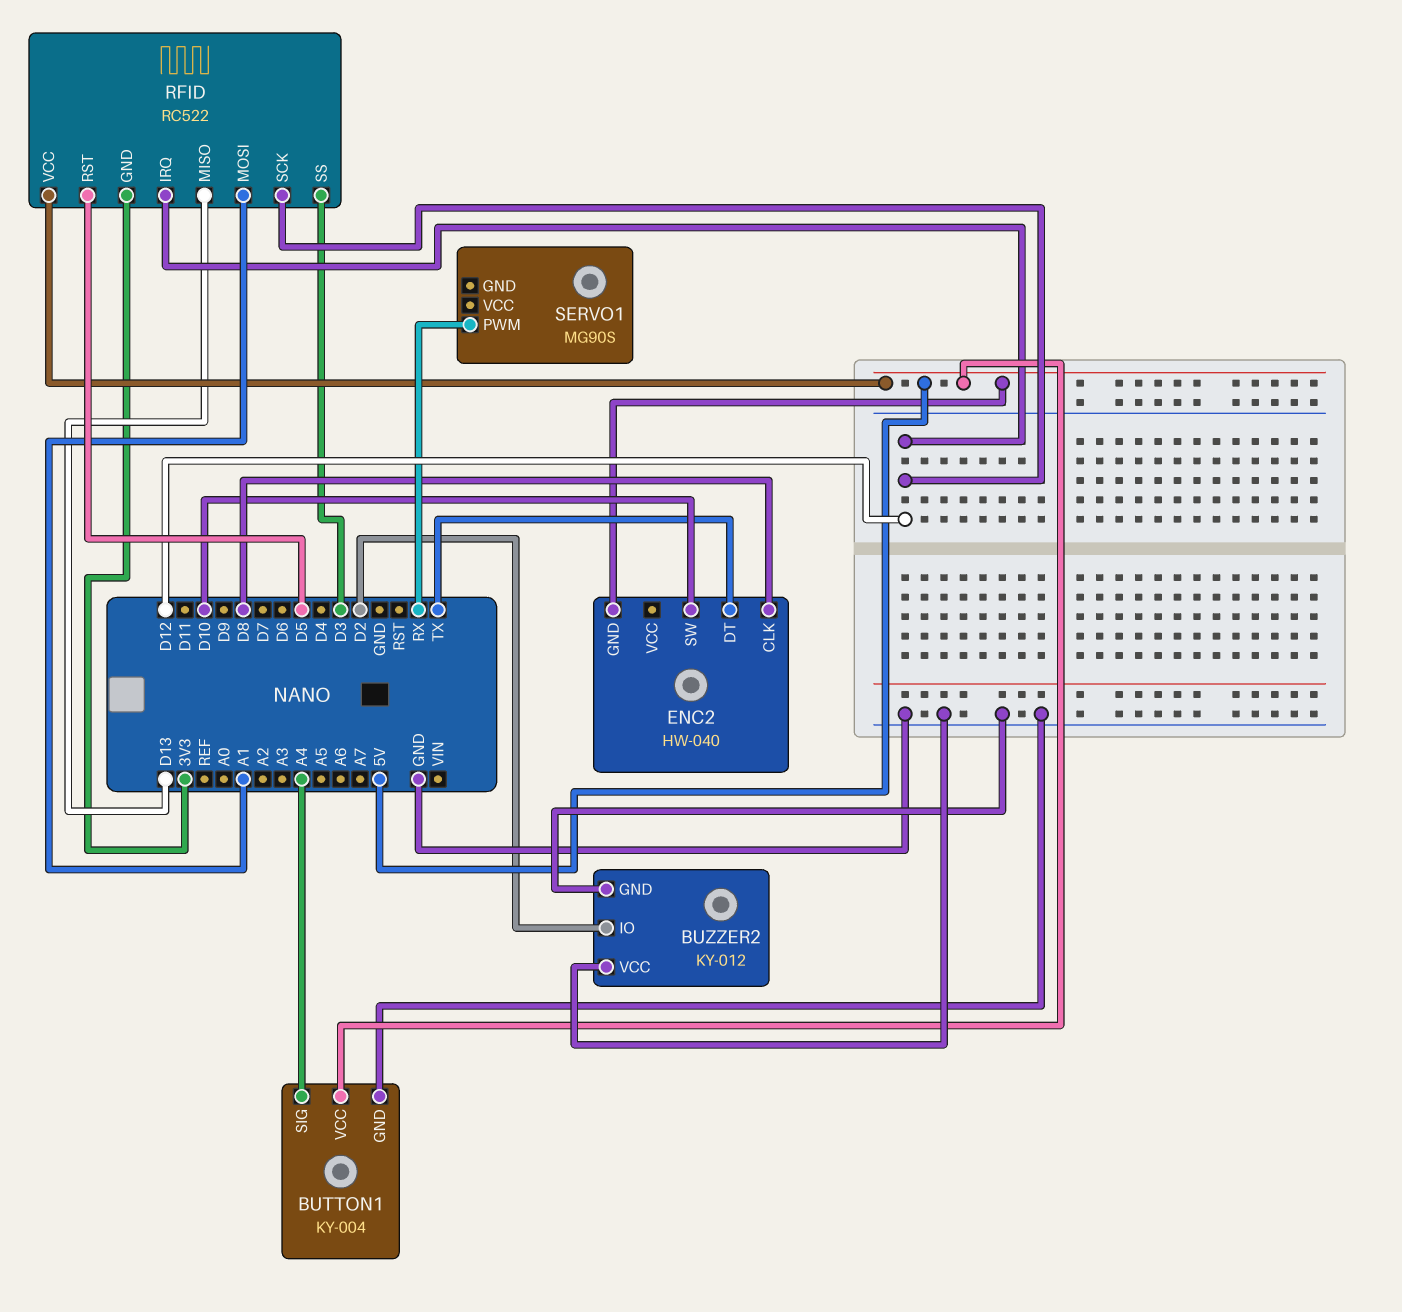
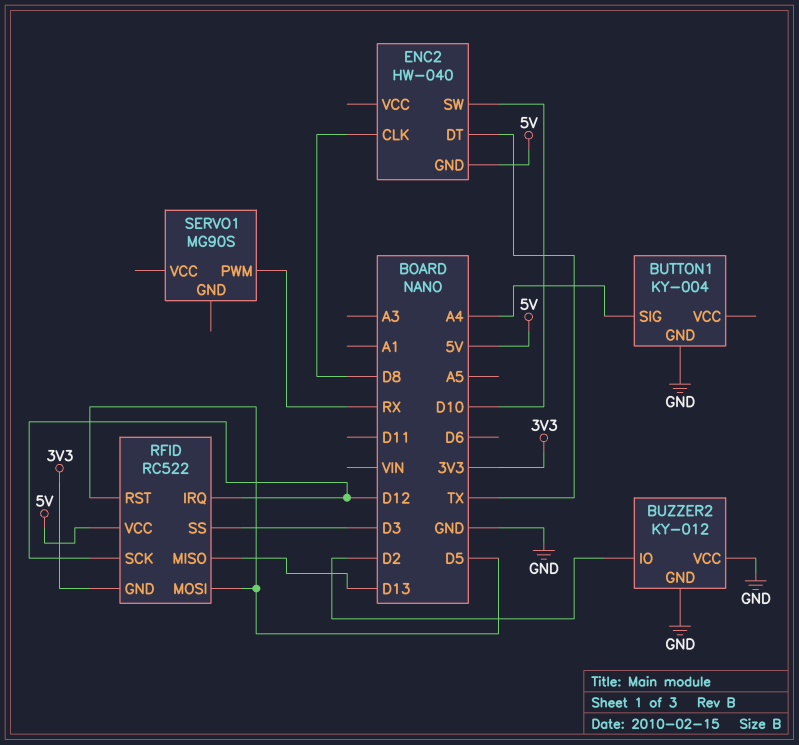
BUTTON1 pin VCC: 5V -> none
RFID pin MOSI: A1 -> D5

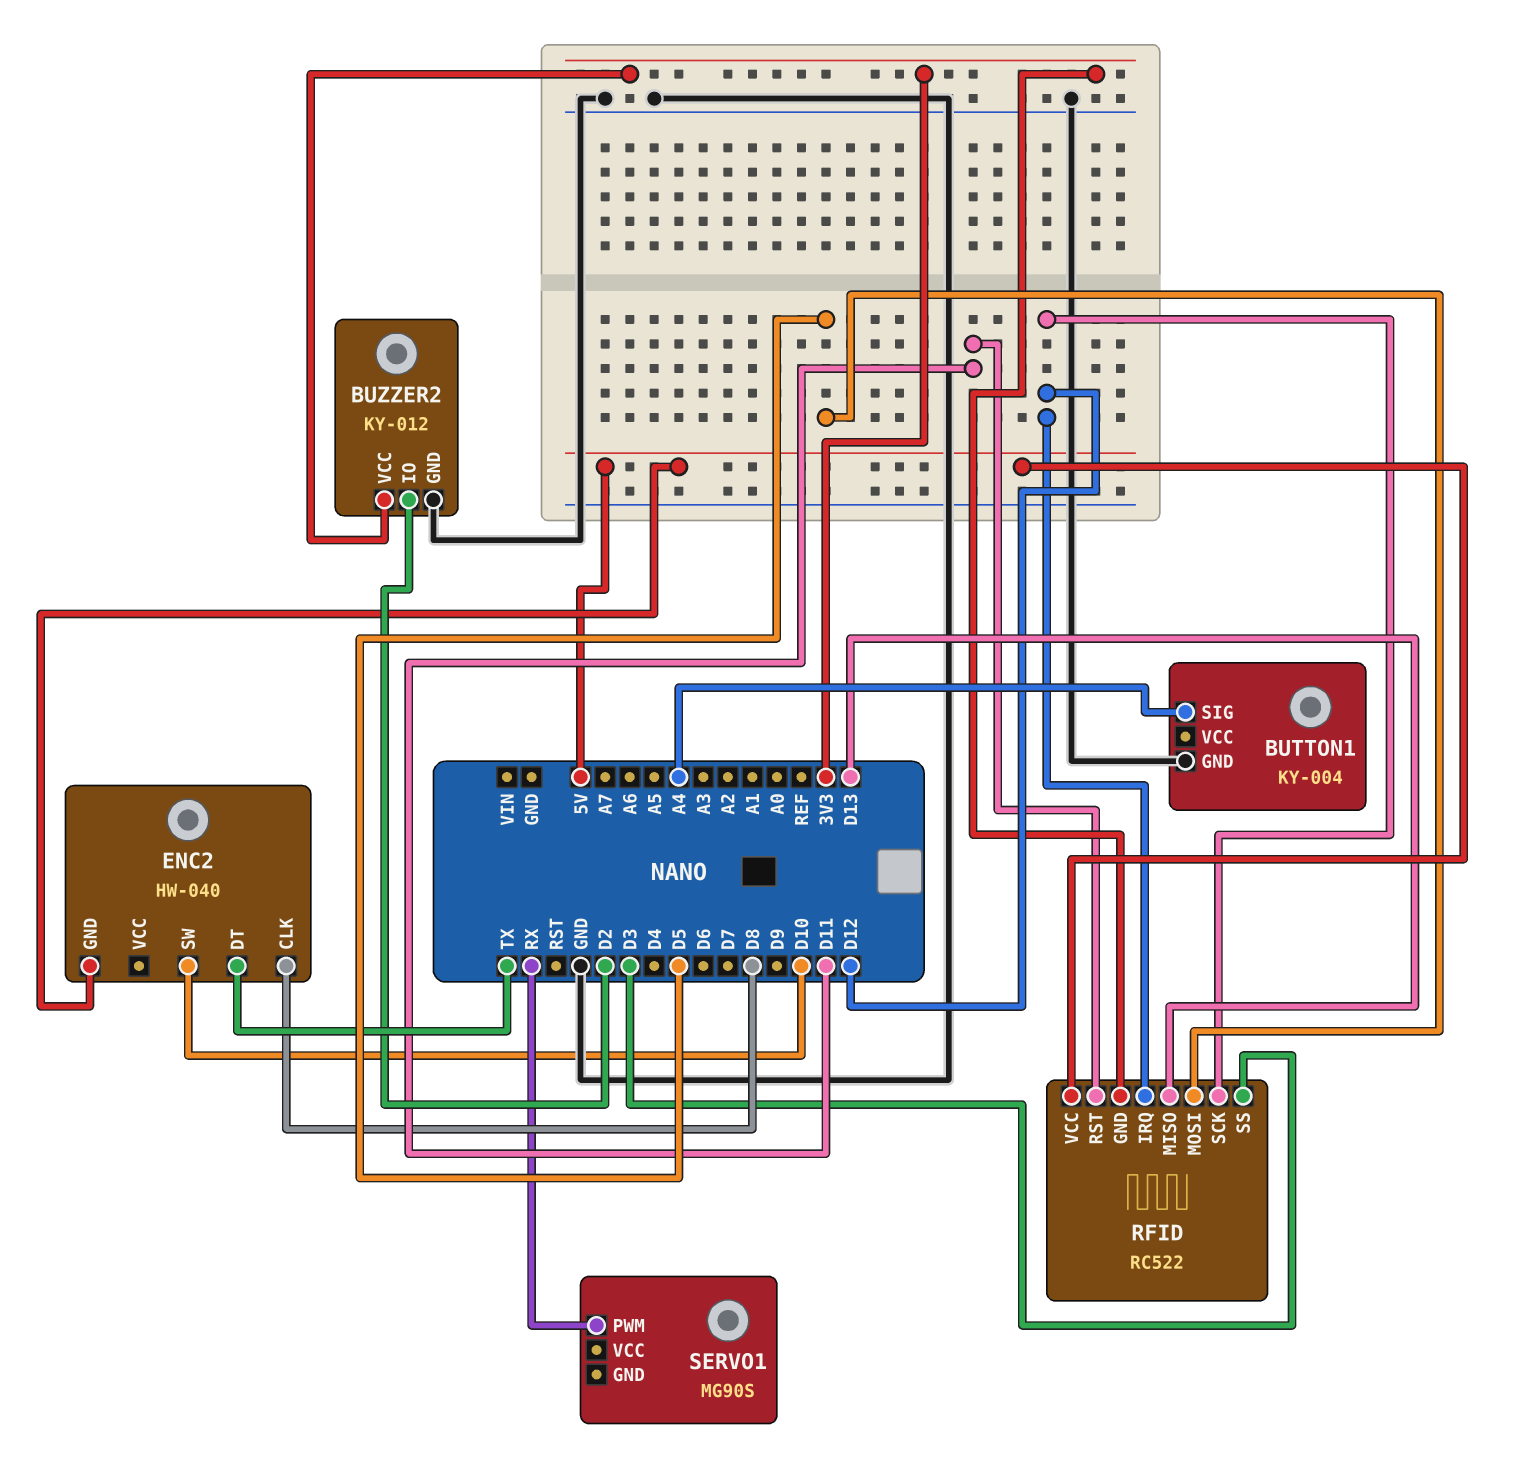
BUZZER2 pin VCC: GND -> 3V3
RFID pin RST: D5 -> D11

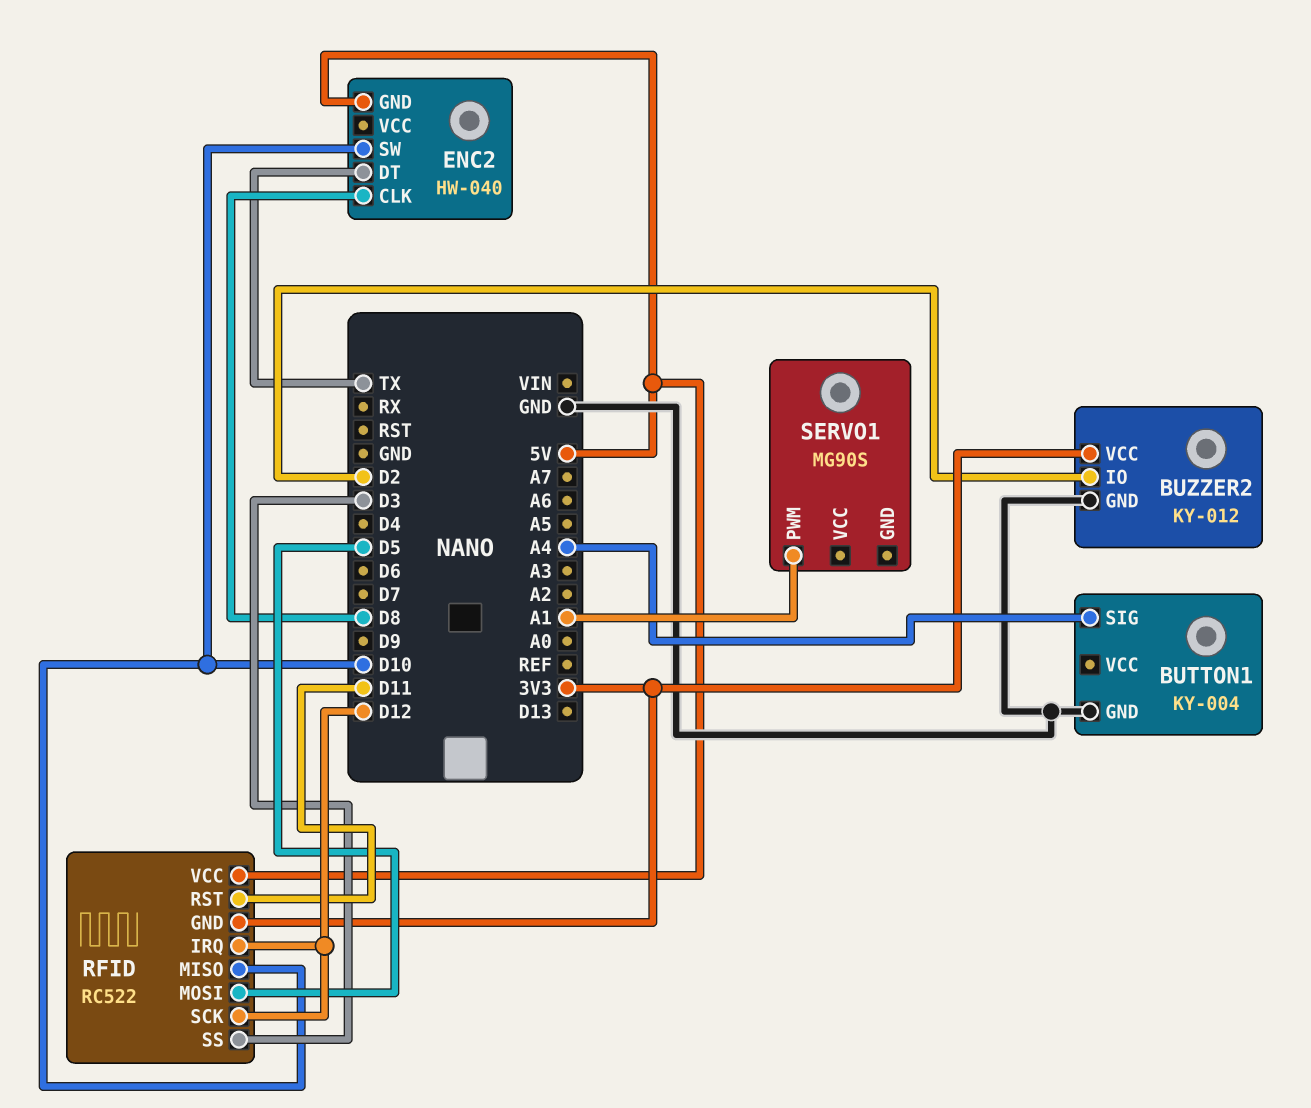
RFID pin MISO: D13 -> D10
SERVO1 pin PWM: RX -> A1

